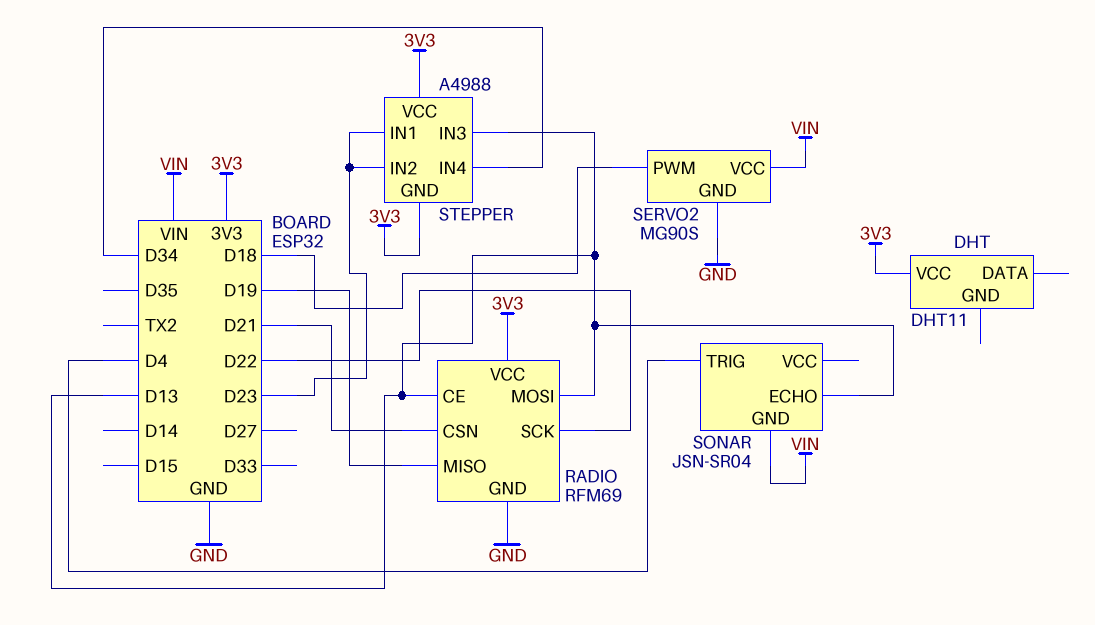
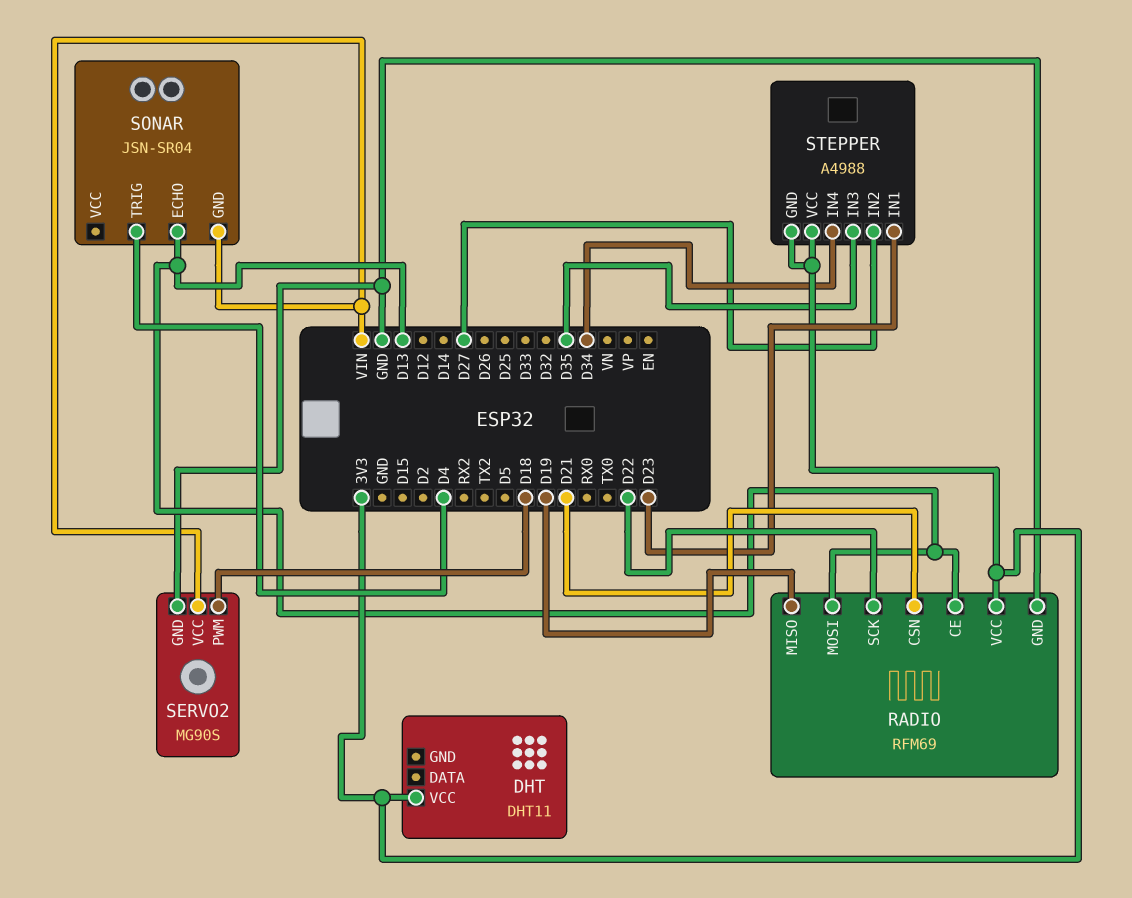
STEPPER pin IN2: D23 -> D27
STEPPER pin IN3: D13 -> D35

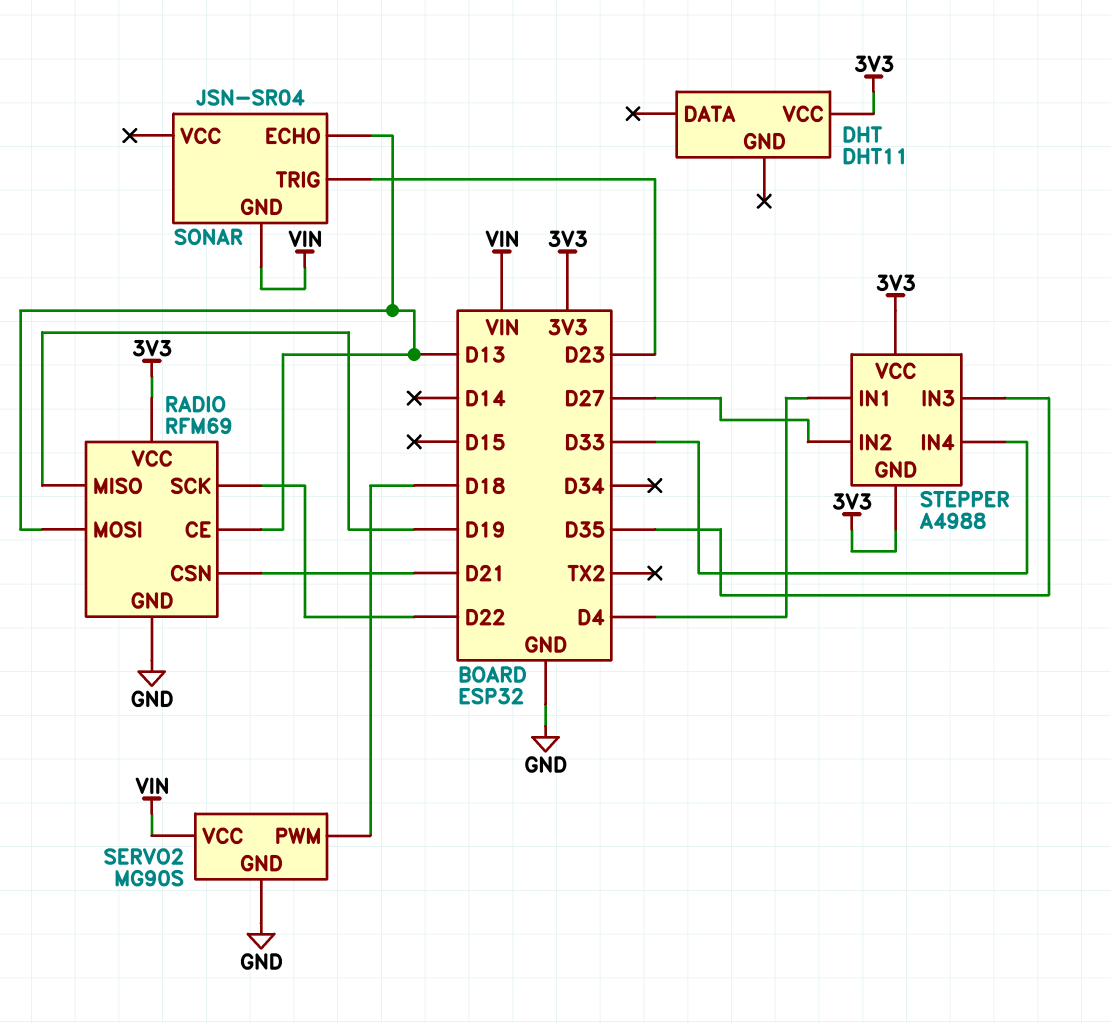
SONAR pin TRIG: D4 -> D23
STEPPER pin IN1: D23 -> D4
STEPPER pin IN4: D34 -> D33

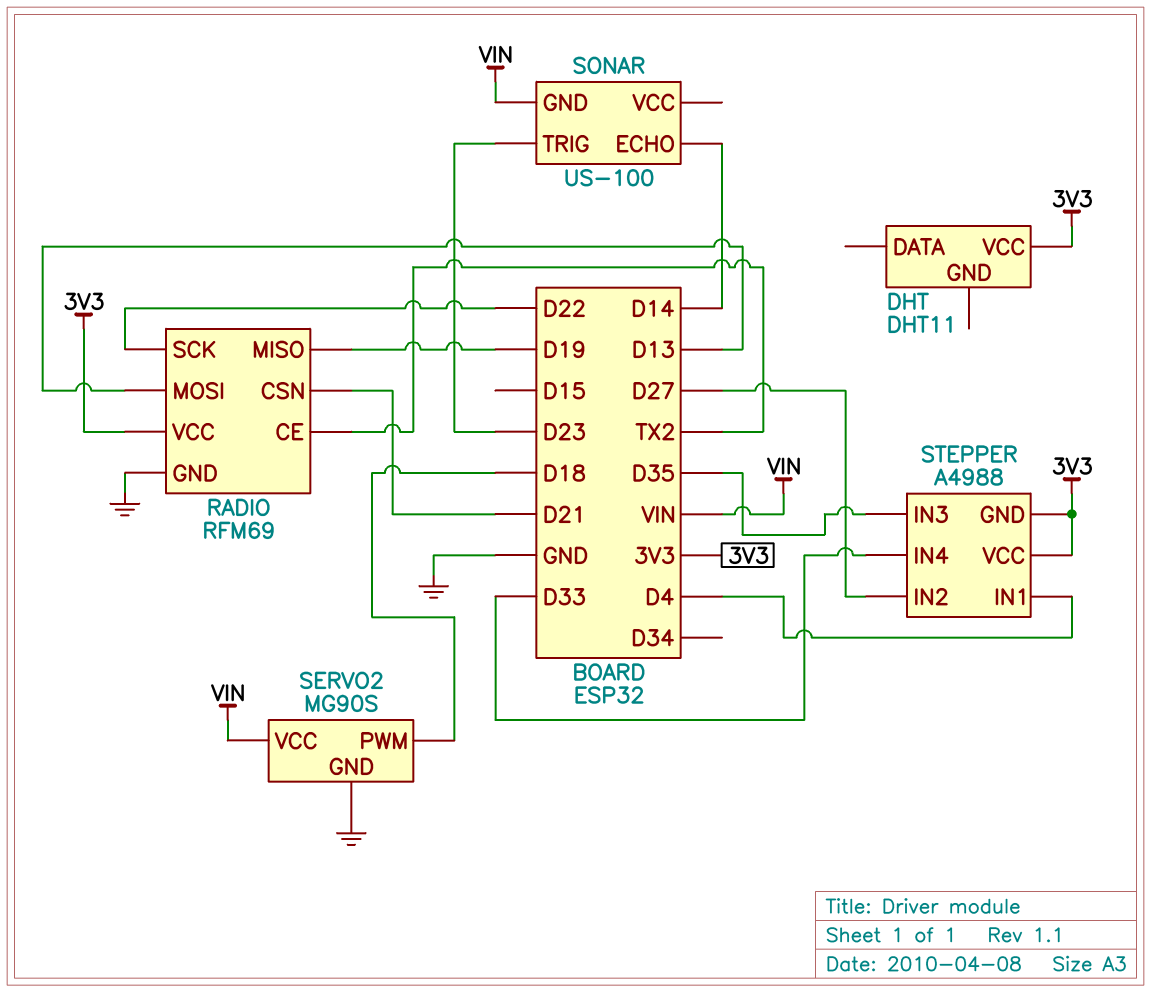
RADIO pin CE: D13 -> TX2
SONAR: JSN-SR04 -> US-100
SONAR pin ECHO: D13 -> D14

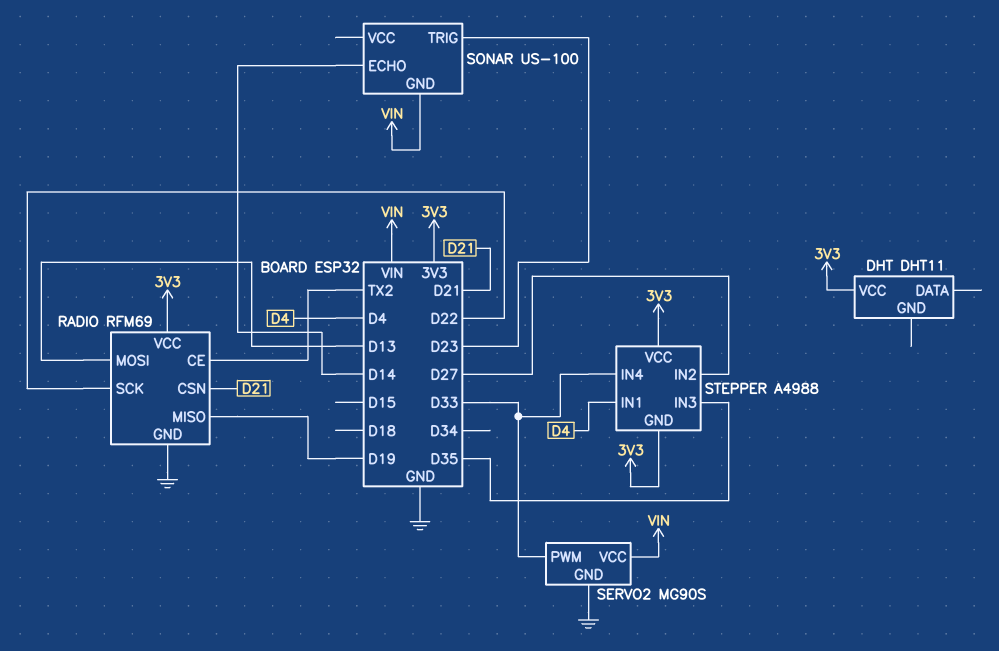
SERVO2 pin PWM: D18 -> D33

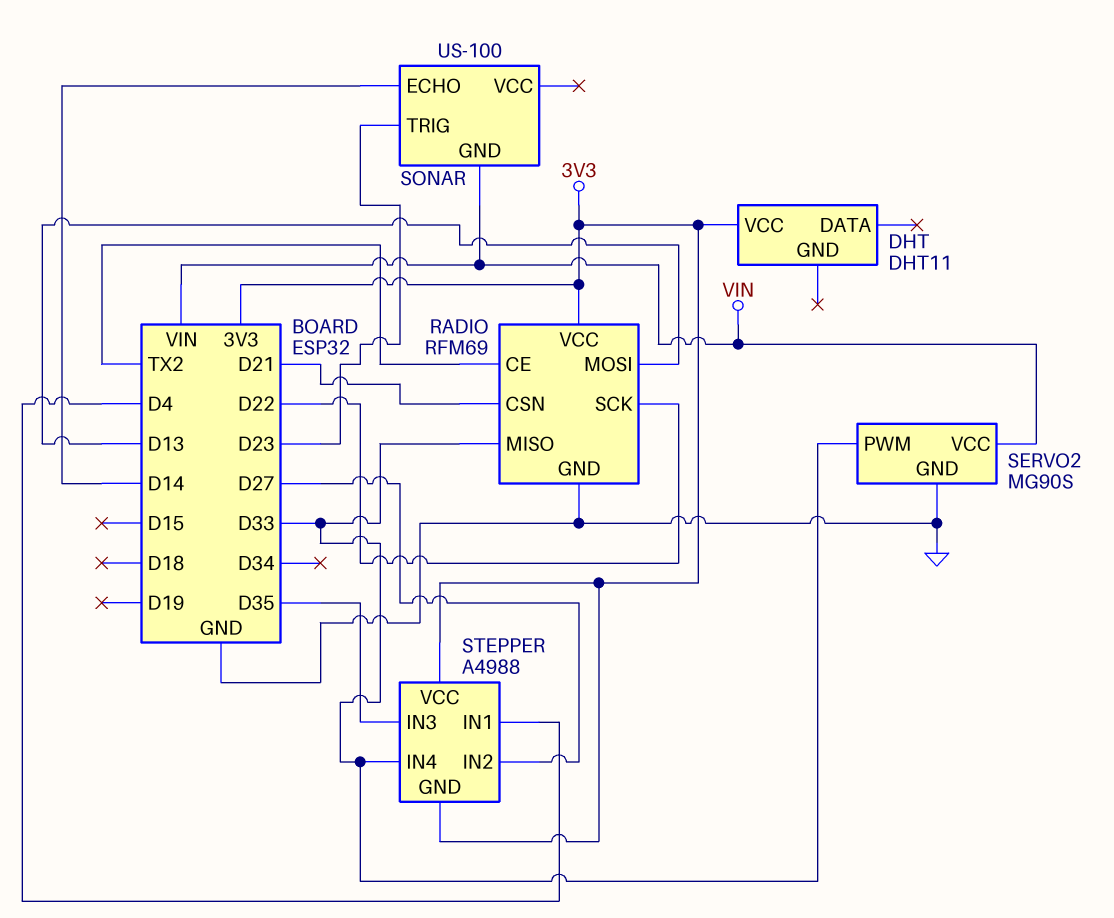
RADIO pin MISO: D19 -> D33

